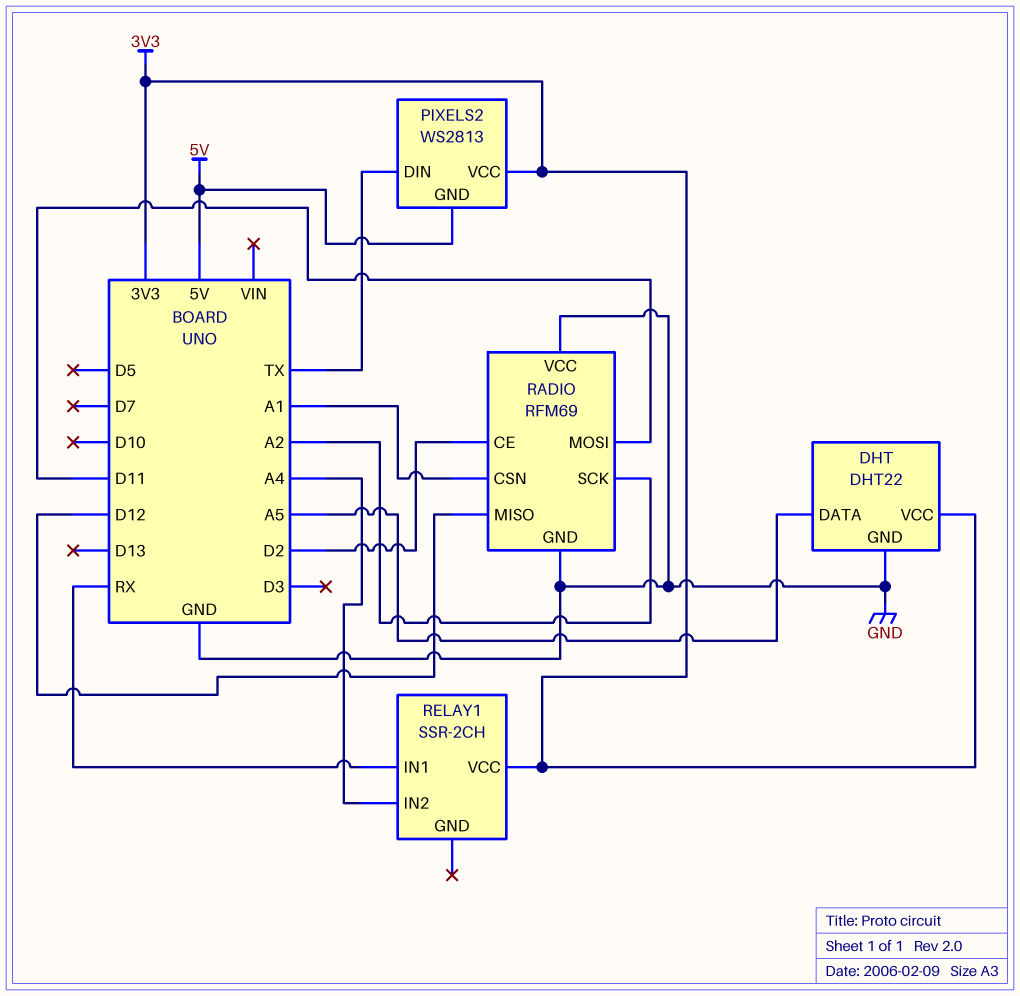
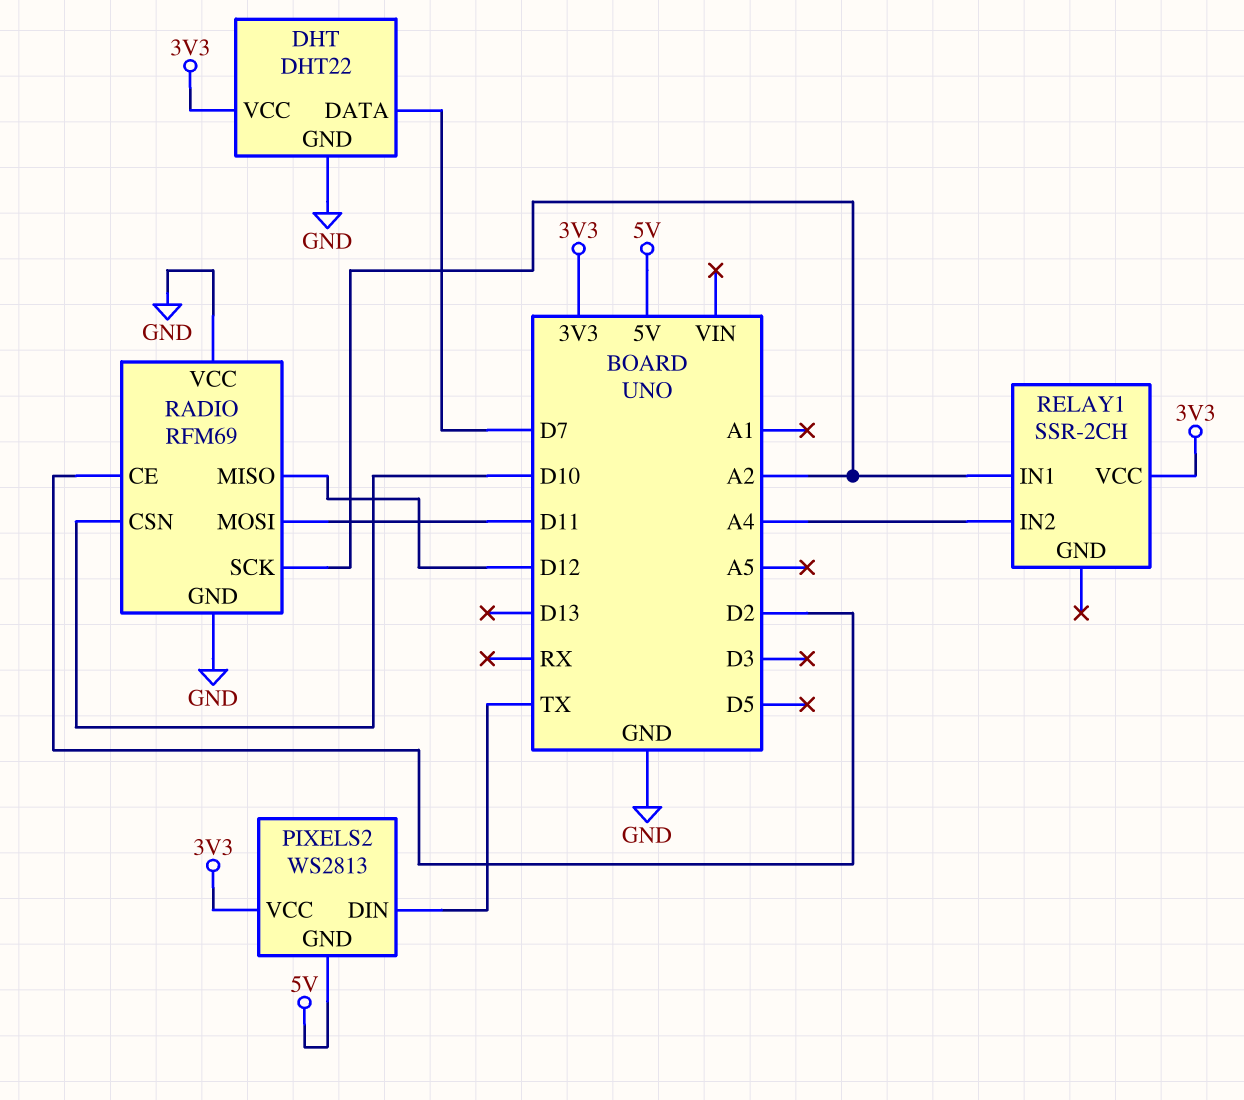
DHT pin DATA: A5 -> D7
RADIO pin CSN: A1 -> D10
RELAY1 pin IN1: RX -> A2

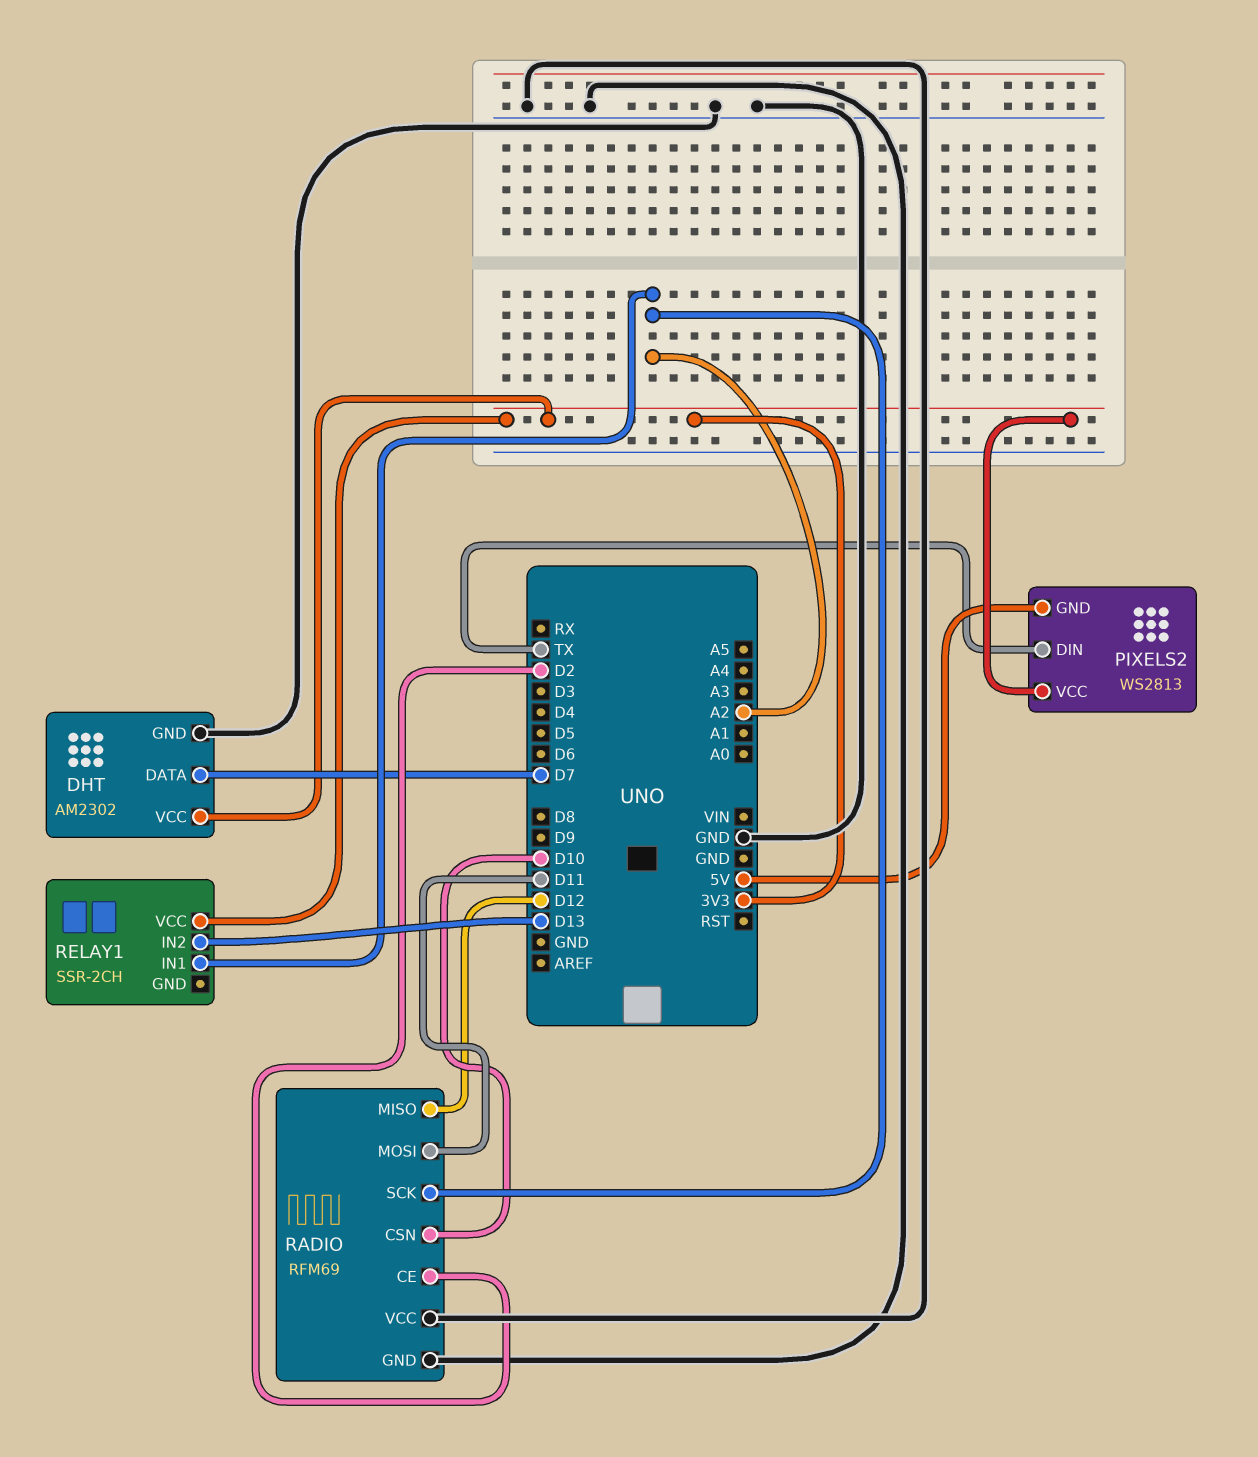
DHT: DHT22 -> AM2302
RELAY1 pin IN2: A4 -> D13

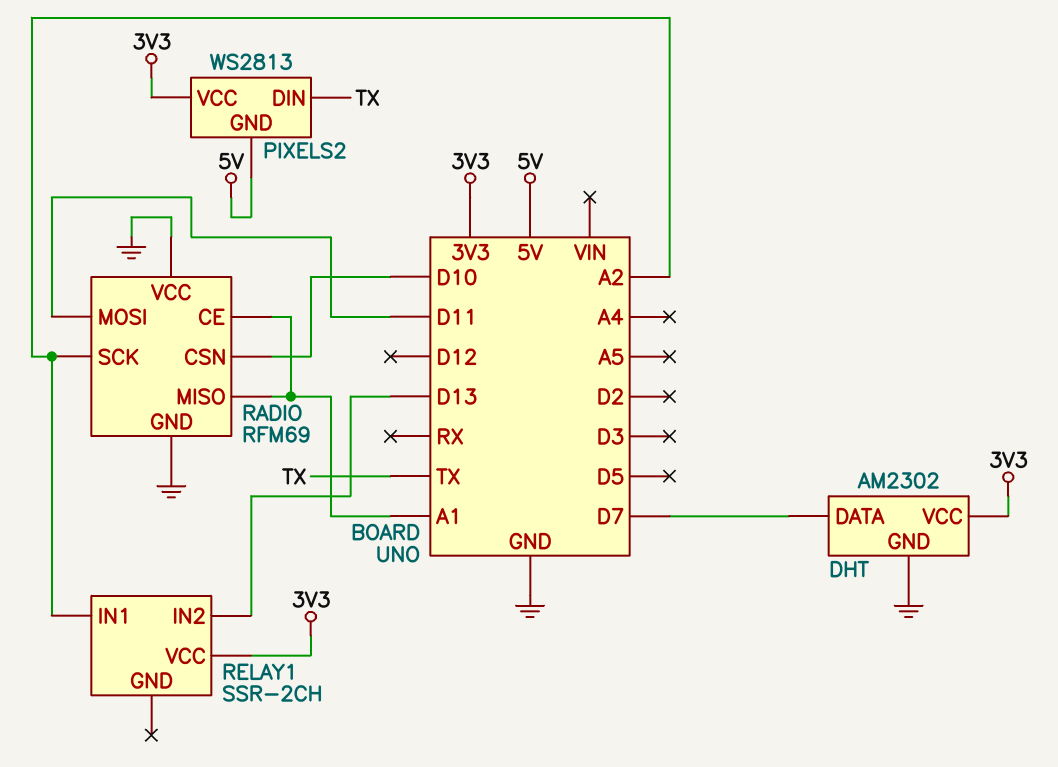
RADIO pin CE: D2 -> A1
RADIO pin MISO: D12 -> A1

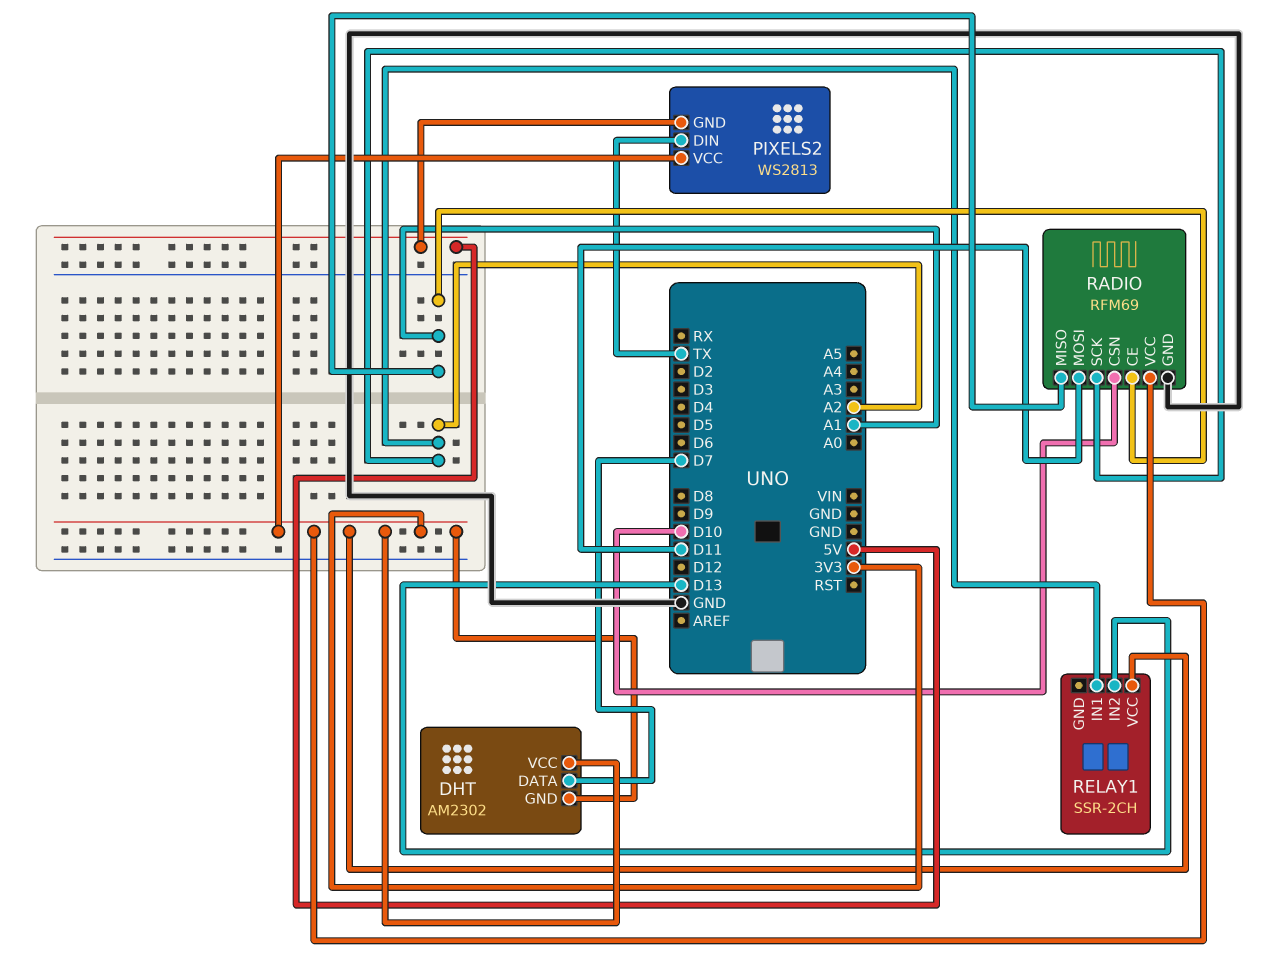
DHT pin GND: GND -> 3V3
RADIO pin VCC: GND -> 3V3

